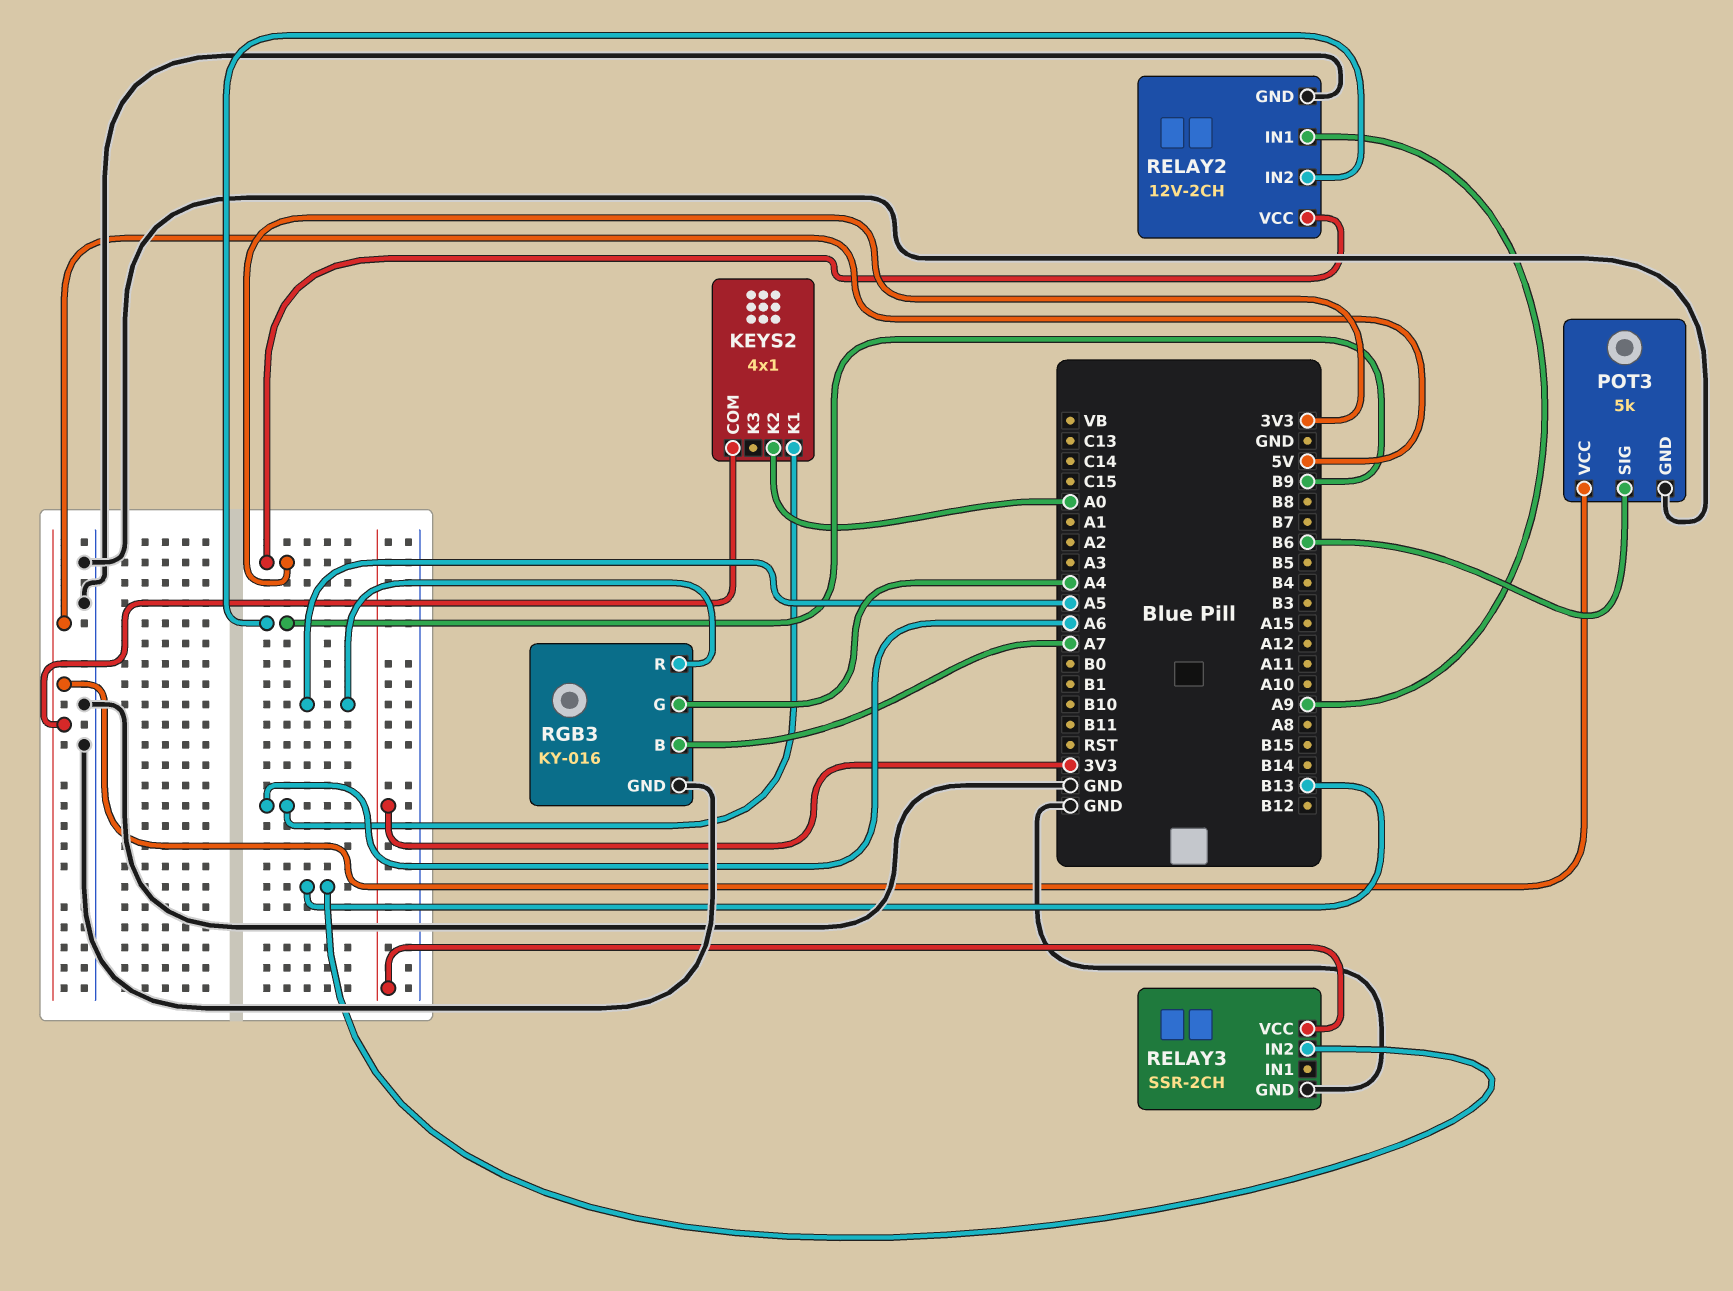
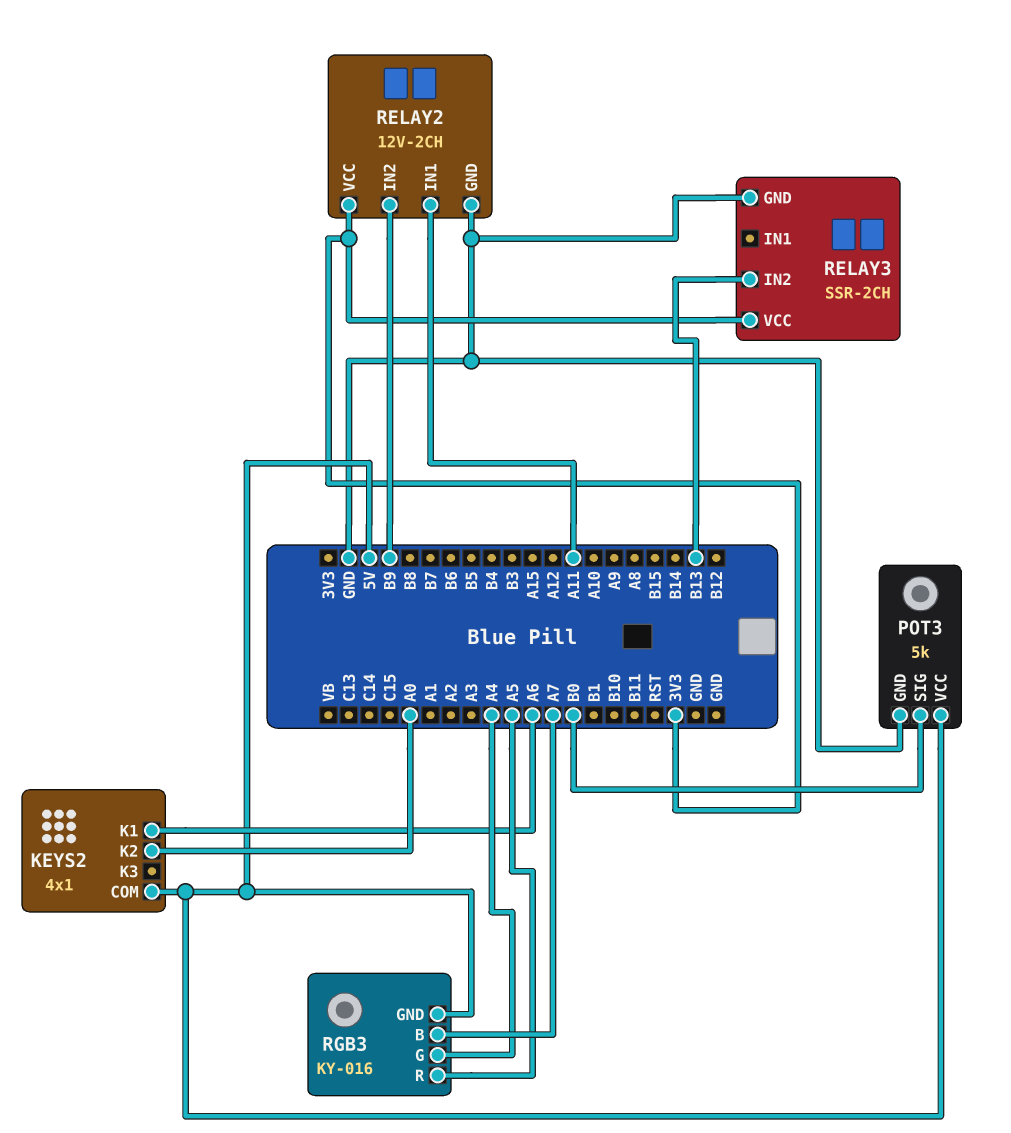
POT3 pin SIG: B6 -> B0
RELAY2 pin IN1: A9 -> A11
RGB3 pin GND: GND -> 5V

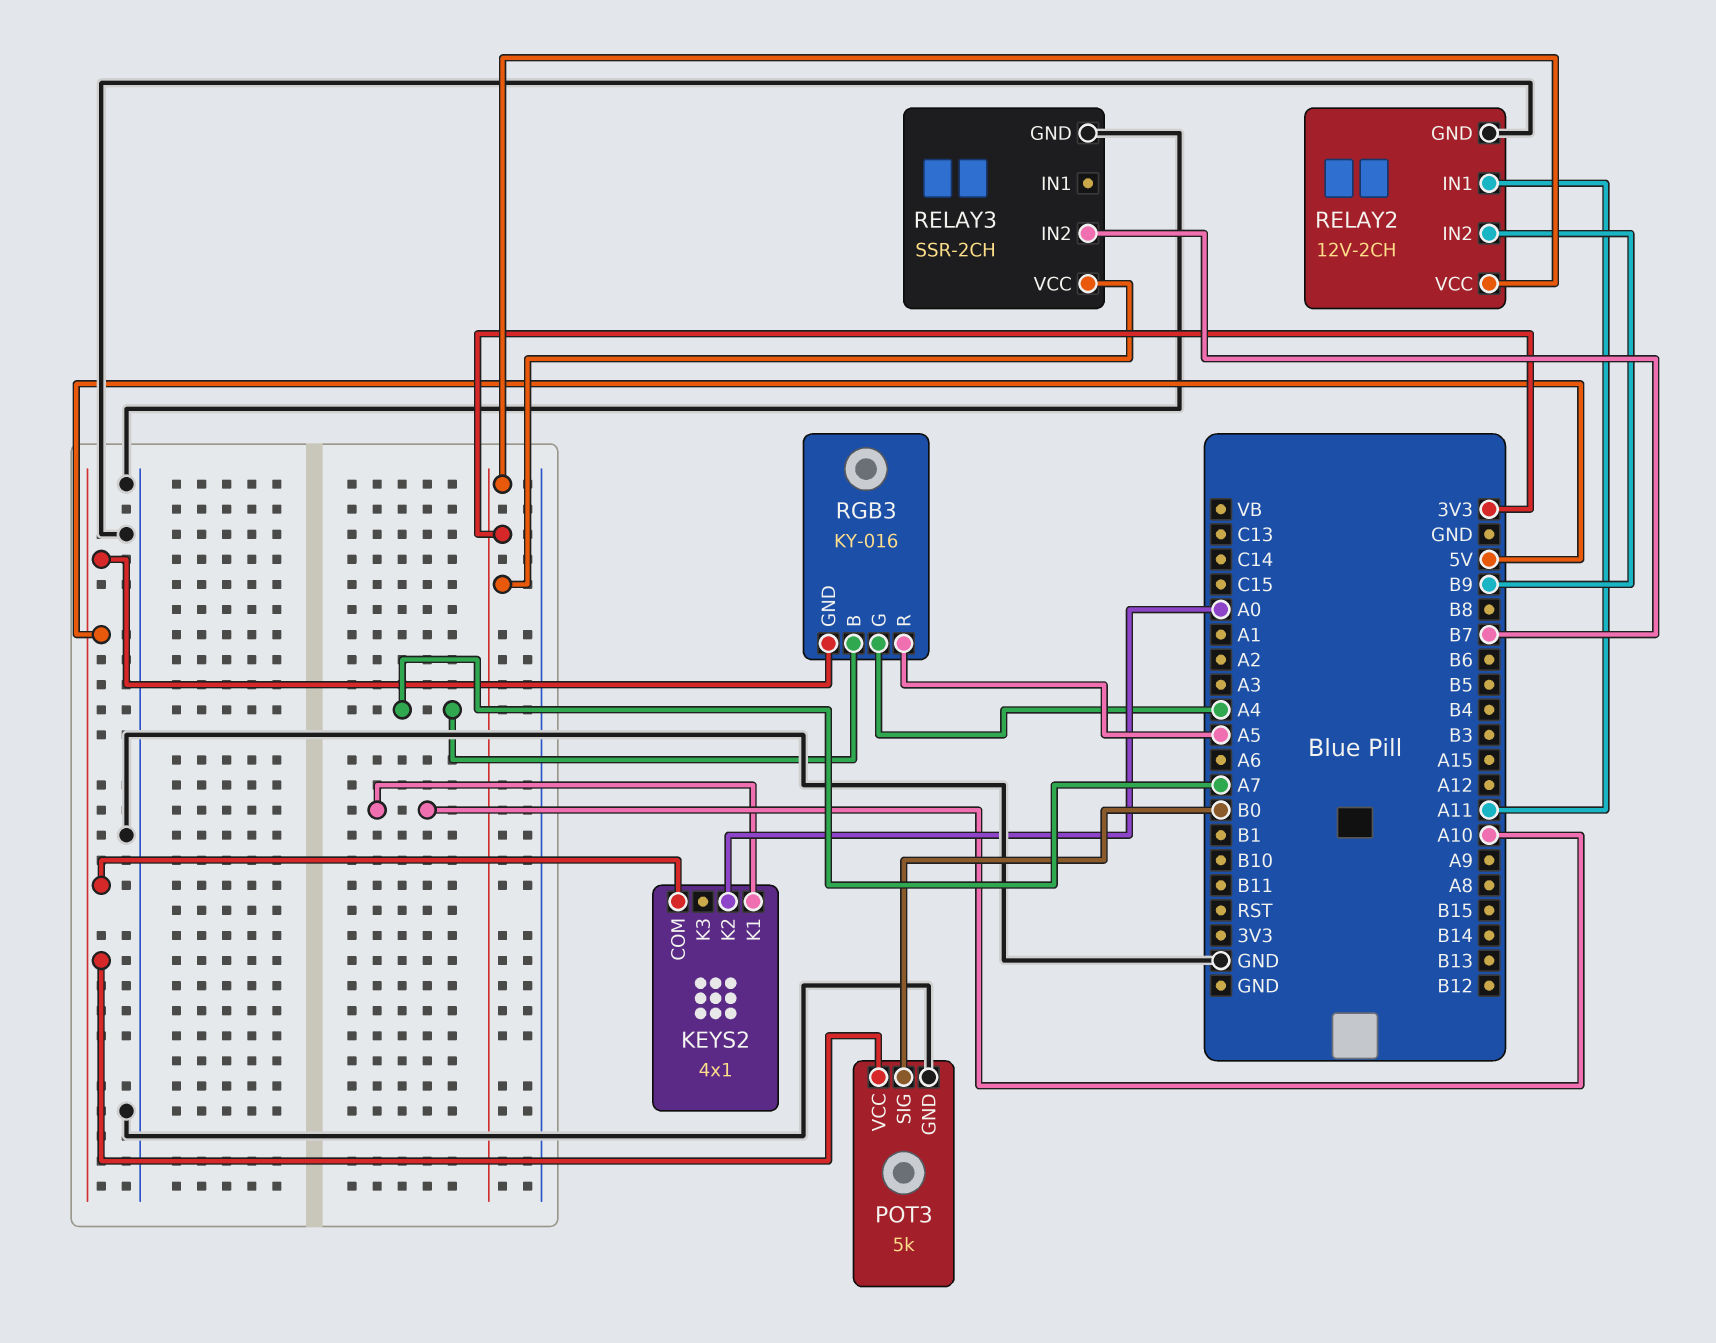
KEYS2 pin K1: A6 -> A10
RELAY3 pin IN2: B13 -> B7

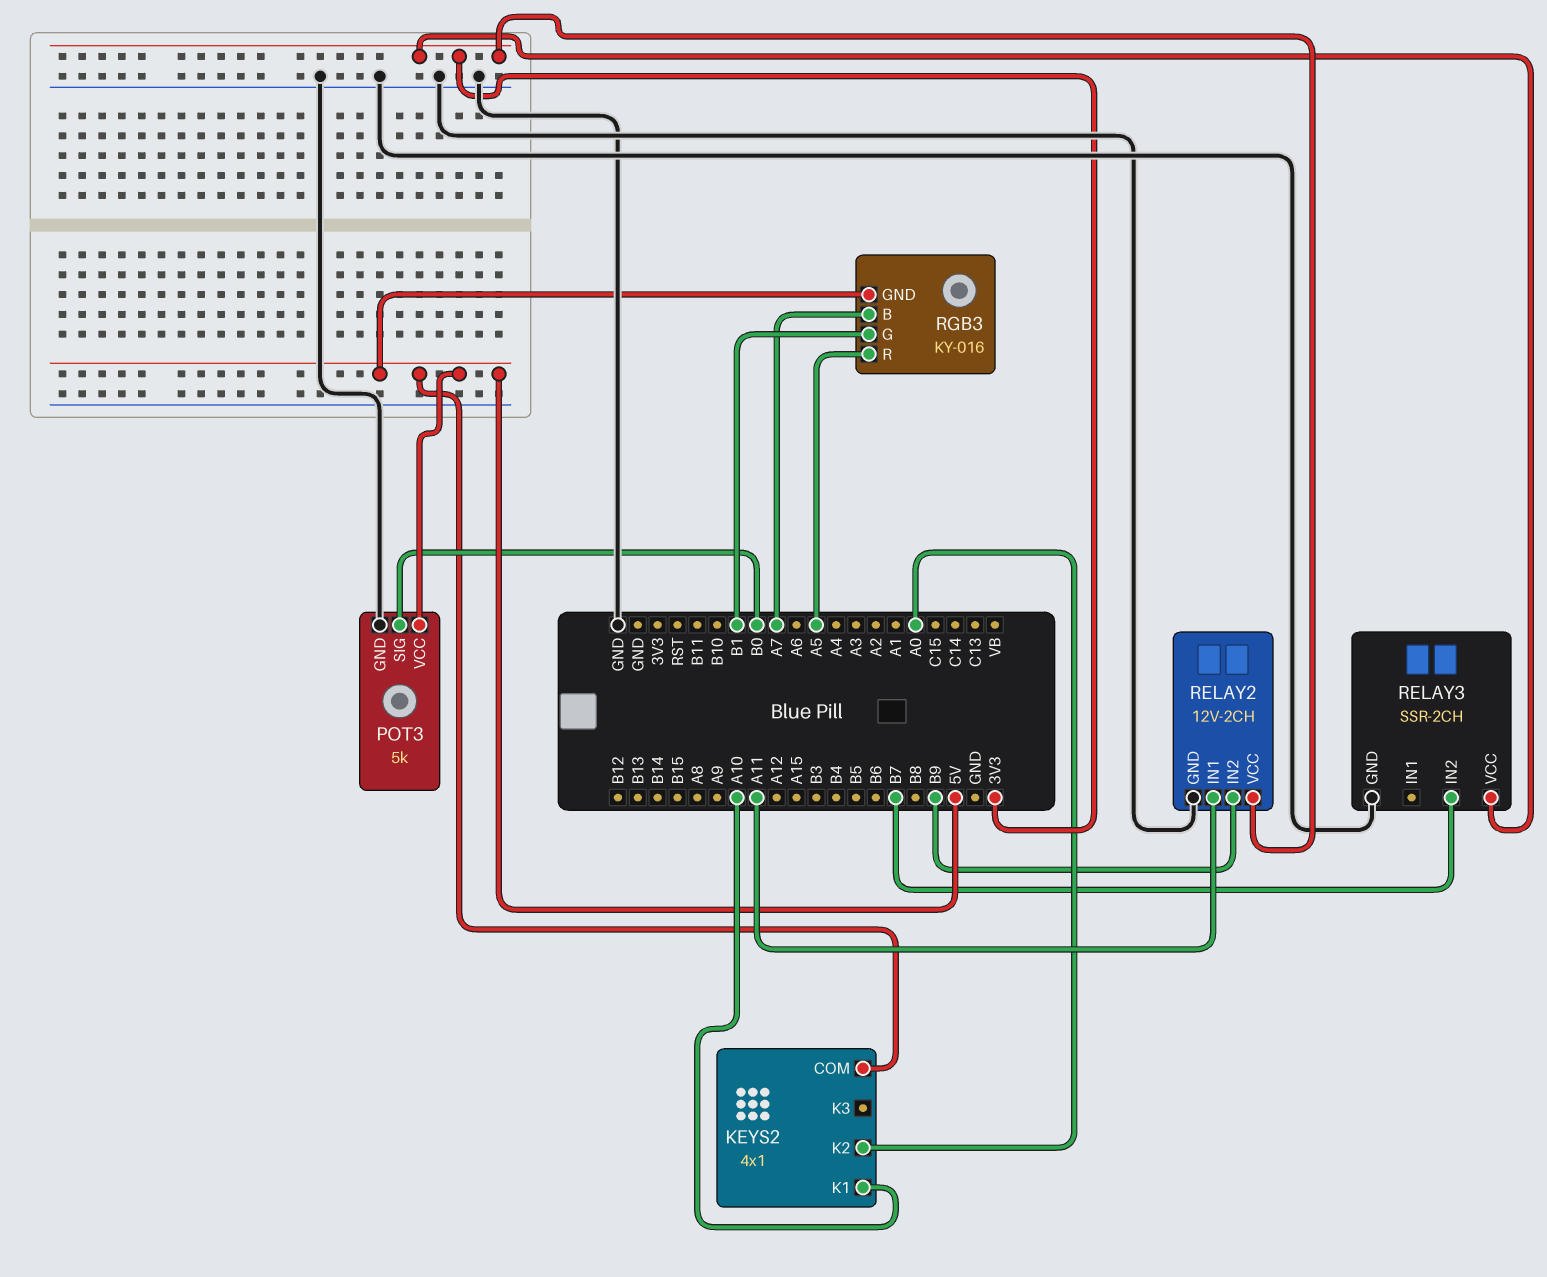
RGB3 pin G: A4 -> B1

